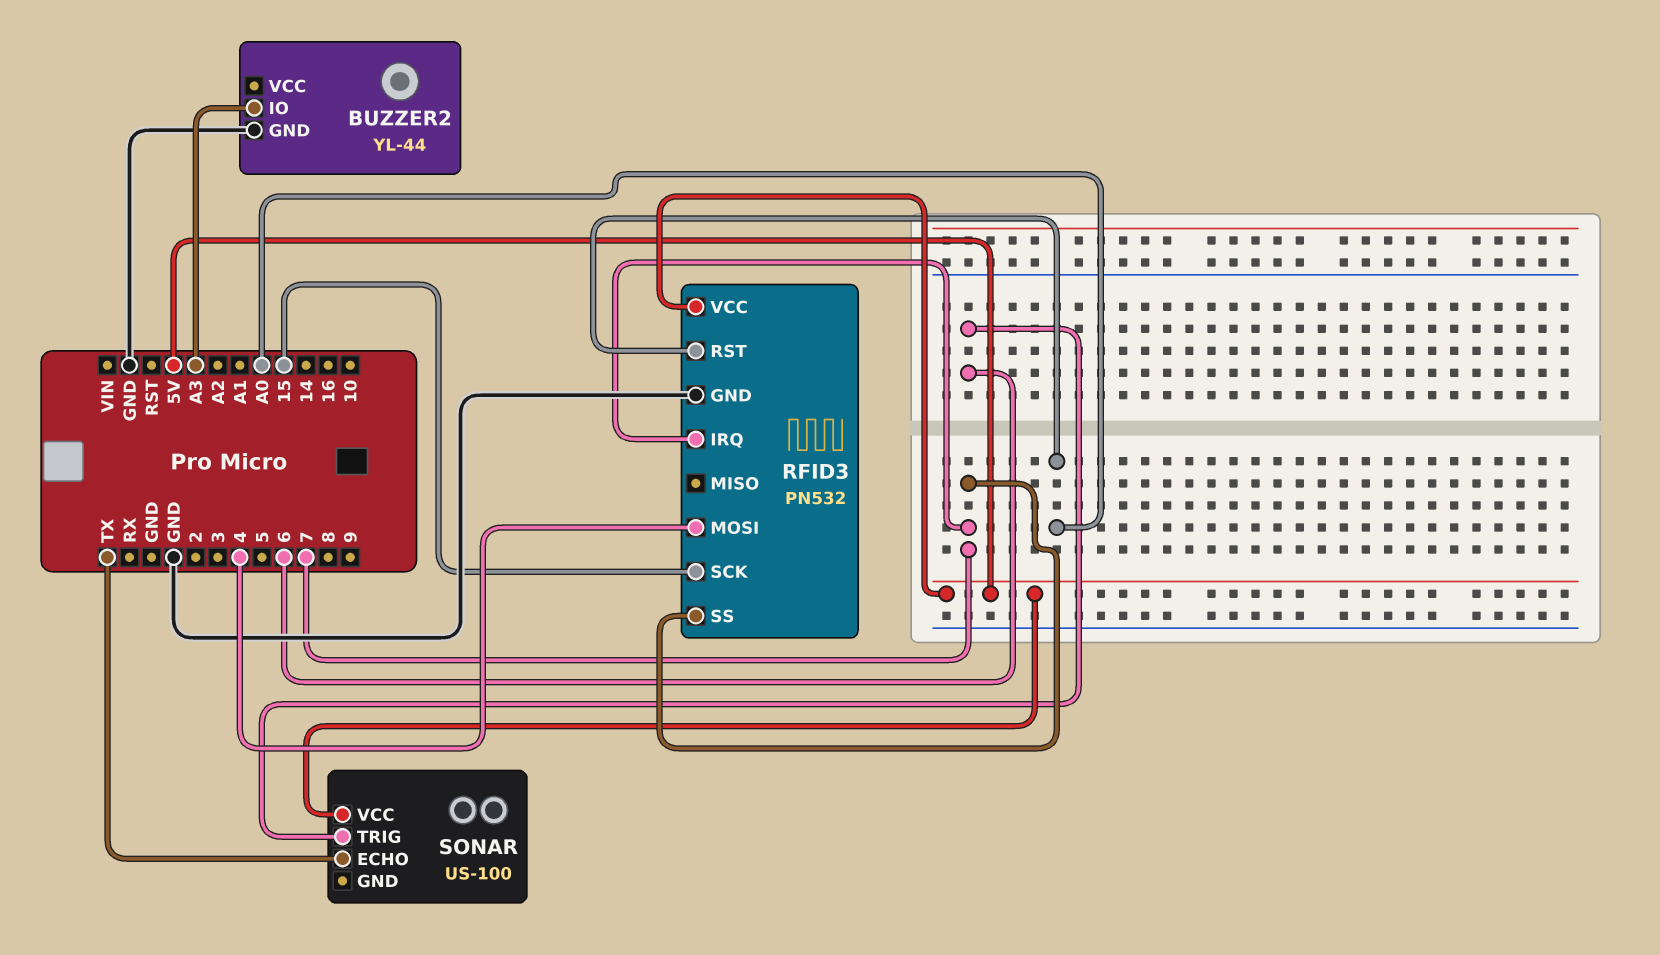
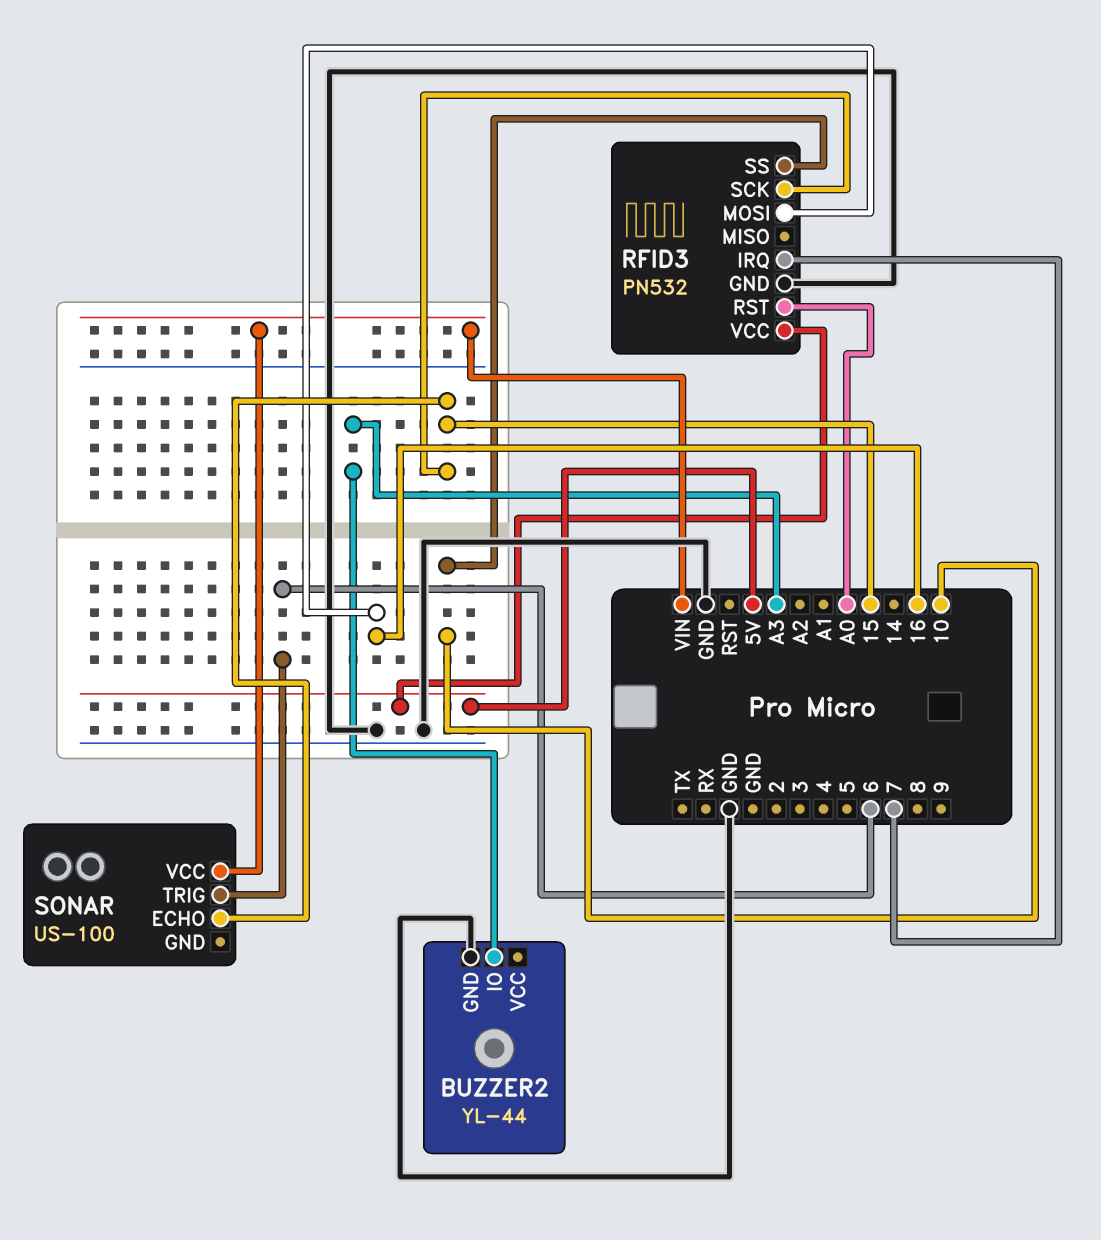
RFID3 pin MOSI: 4 -> 16
RFID3 pin SS: 7 -> 10
SONAR pin ECHO: TX -> 15
SONAR pin VCC: 5V -> VIN

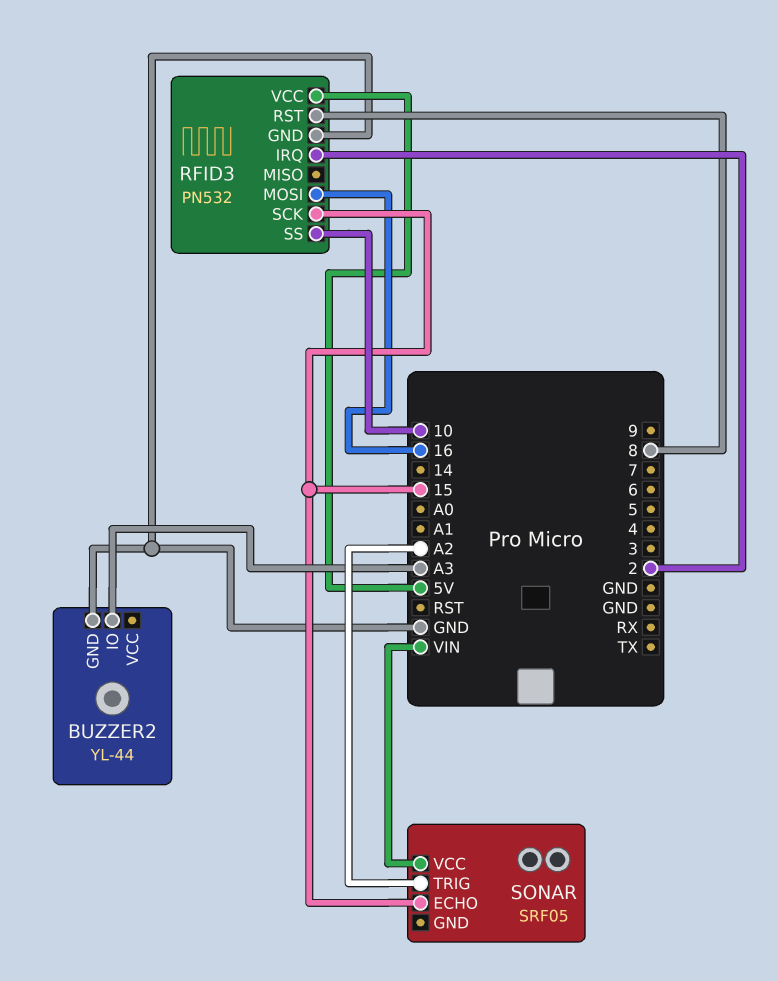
RFID3 pin IRQ: 7 -> 2
RFID3 pin RST: A0 -> 8
SONAR: US-100 -> SRF05
SONAR pin TRIG: 6 -> A2

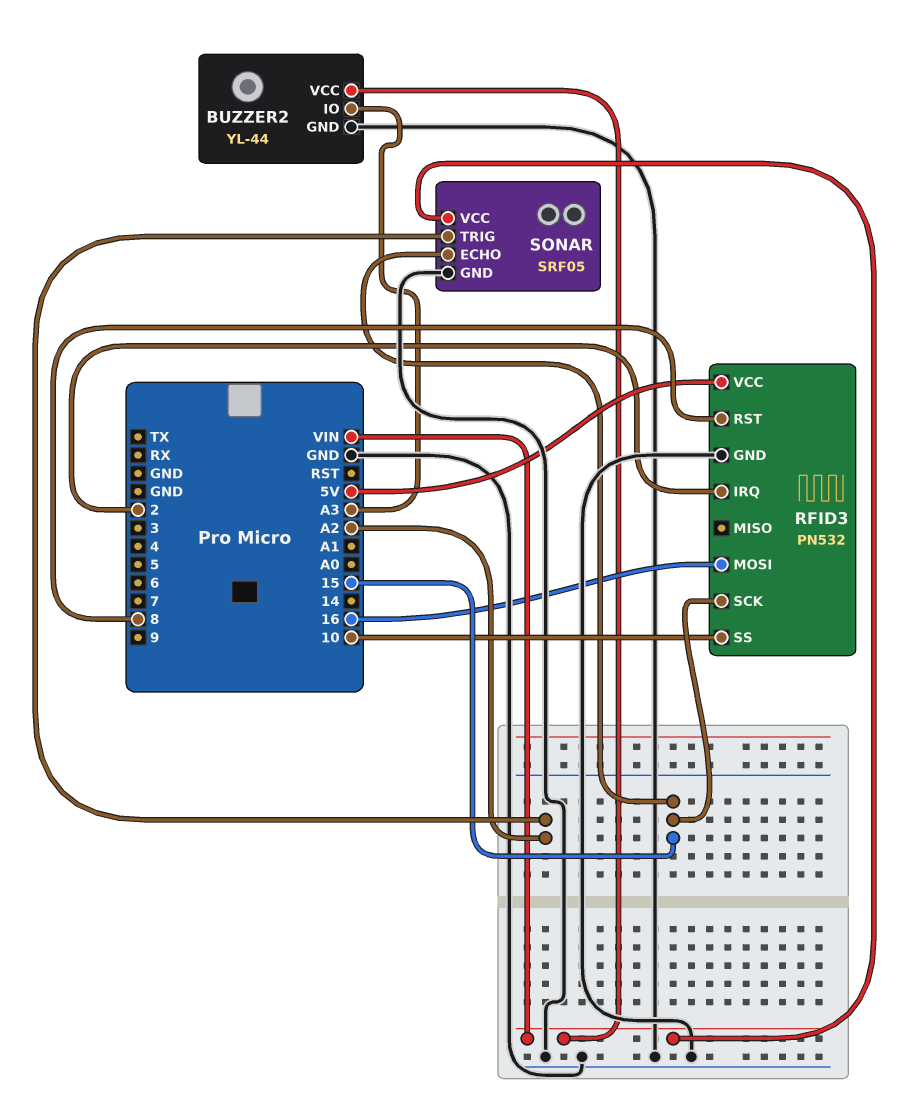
BUZZER2 pin VCC: none -> VIN
SONAR pin GND: none -> GND

